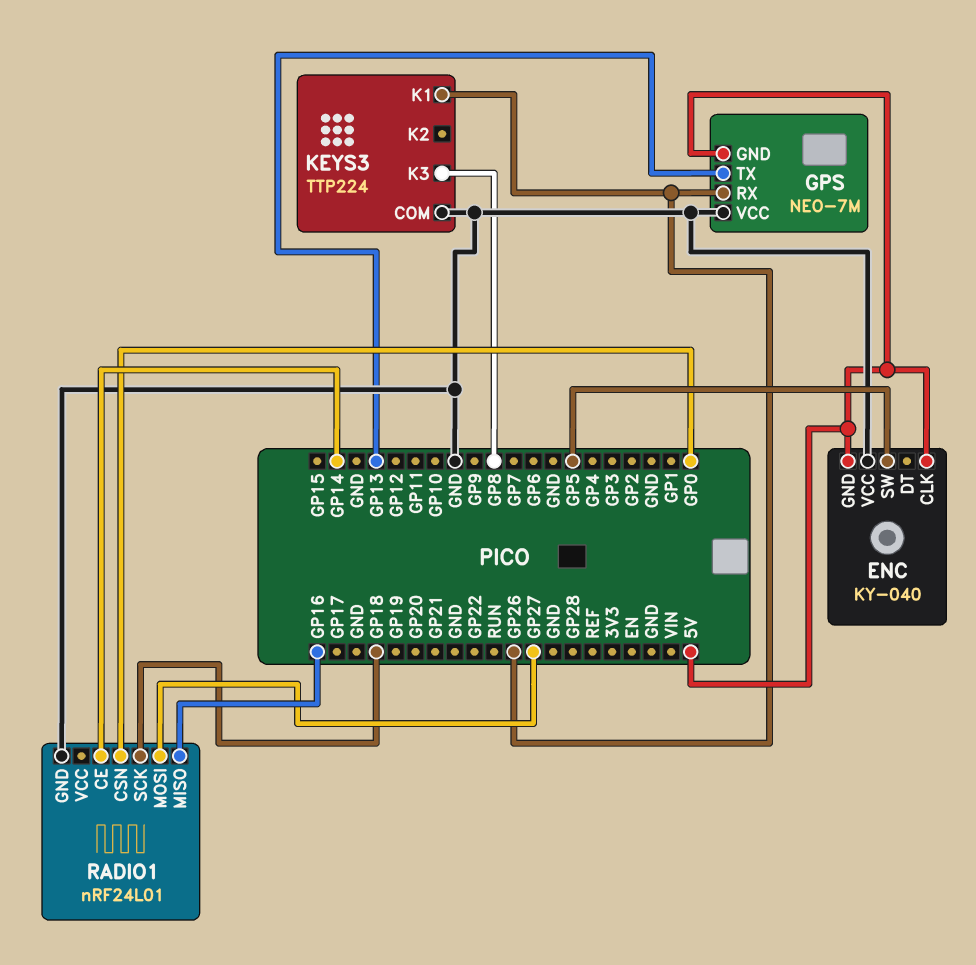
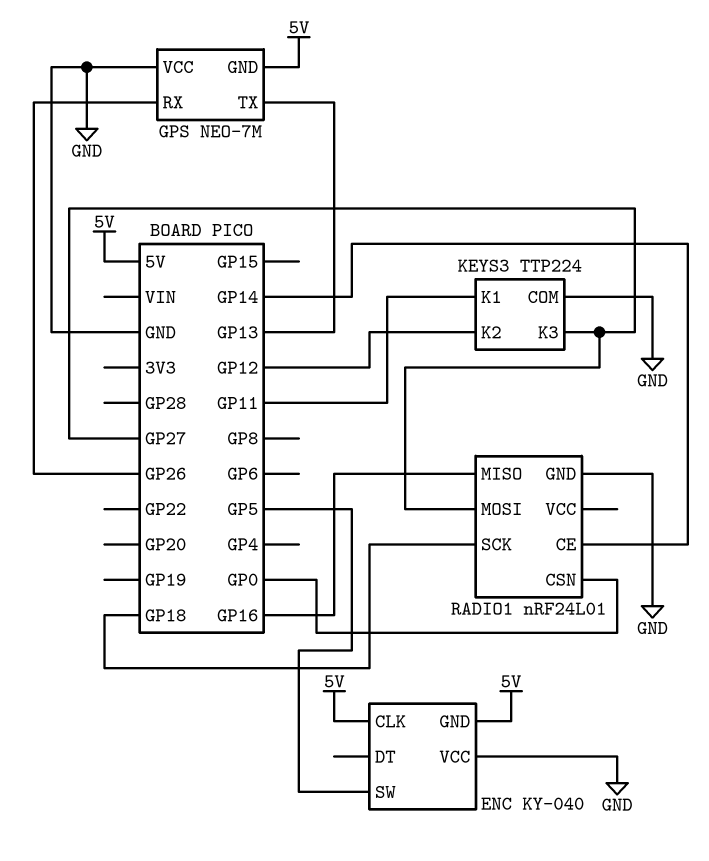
KEYS3 pin K1: GP26 -> GP11
KEYS3 pin K2: none -> GP12
KEYS3 pin K3: GP8 -> GP27

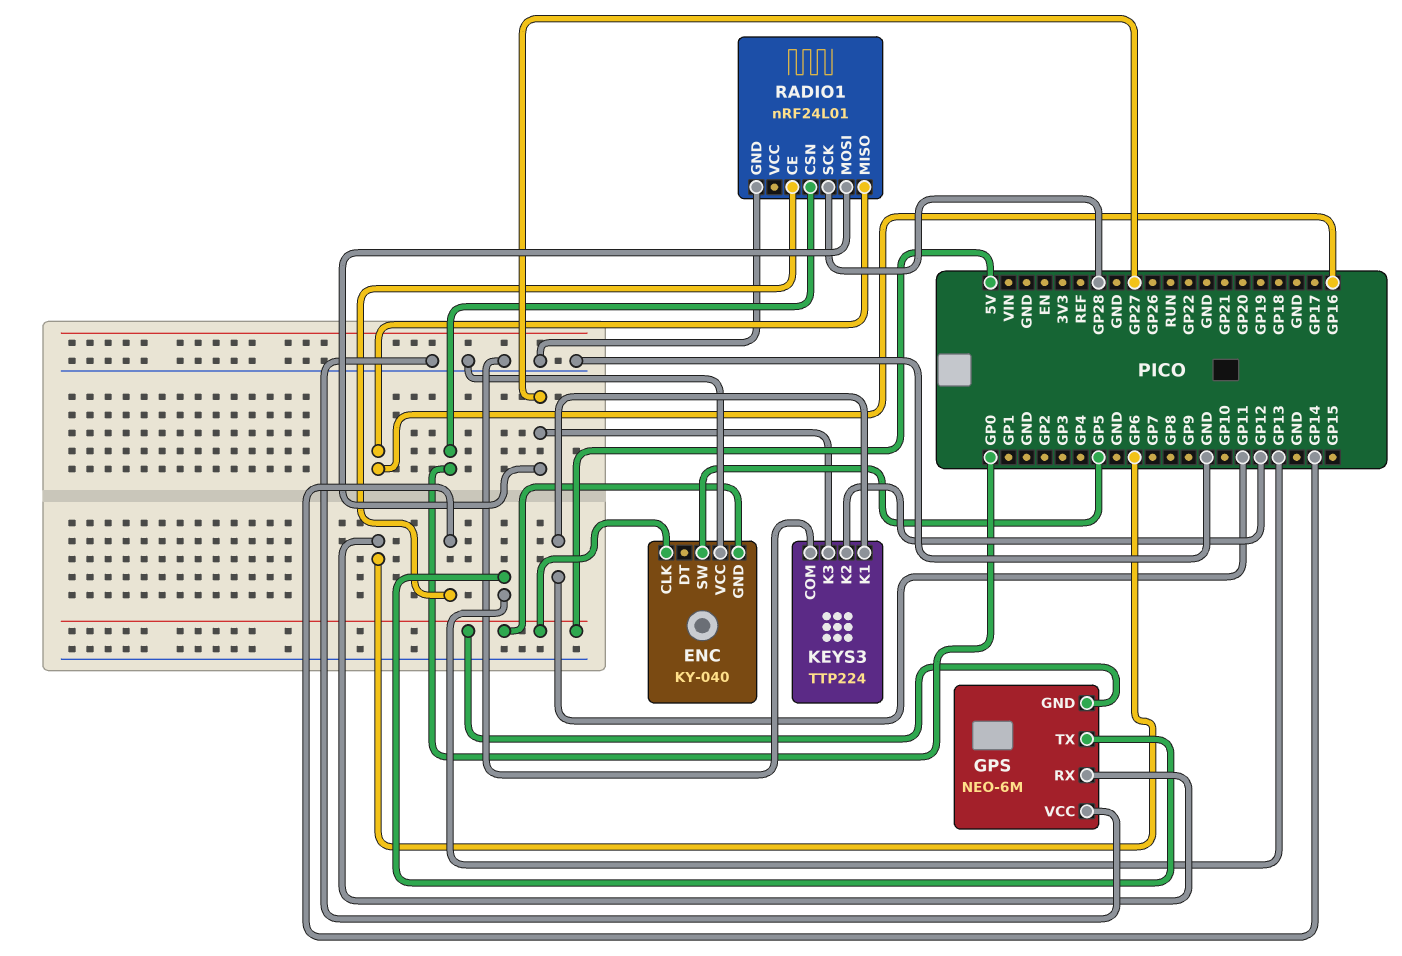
GPS: NEO-7M -> NEO-6M
GPS pin RX: GP26 -> GP6
RADIO1 pin SCK: GP18 -> GP28

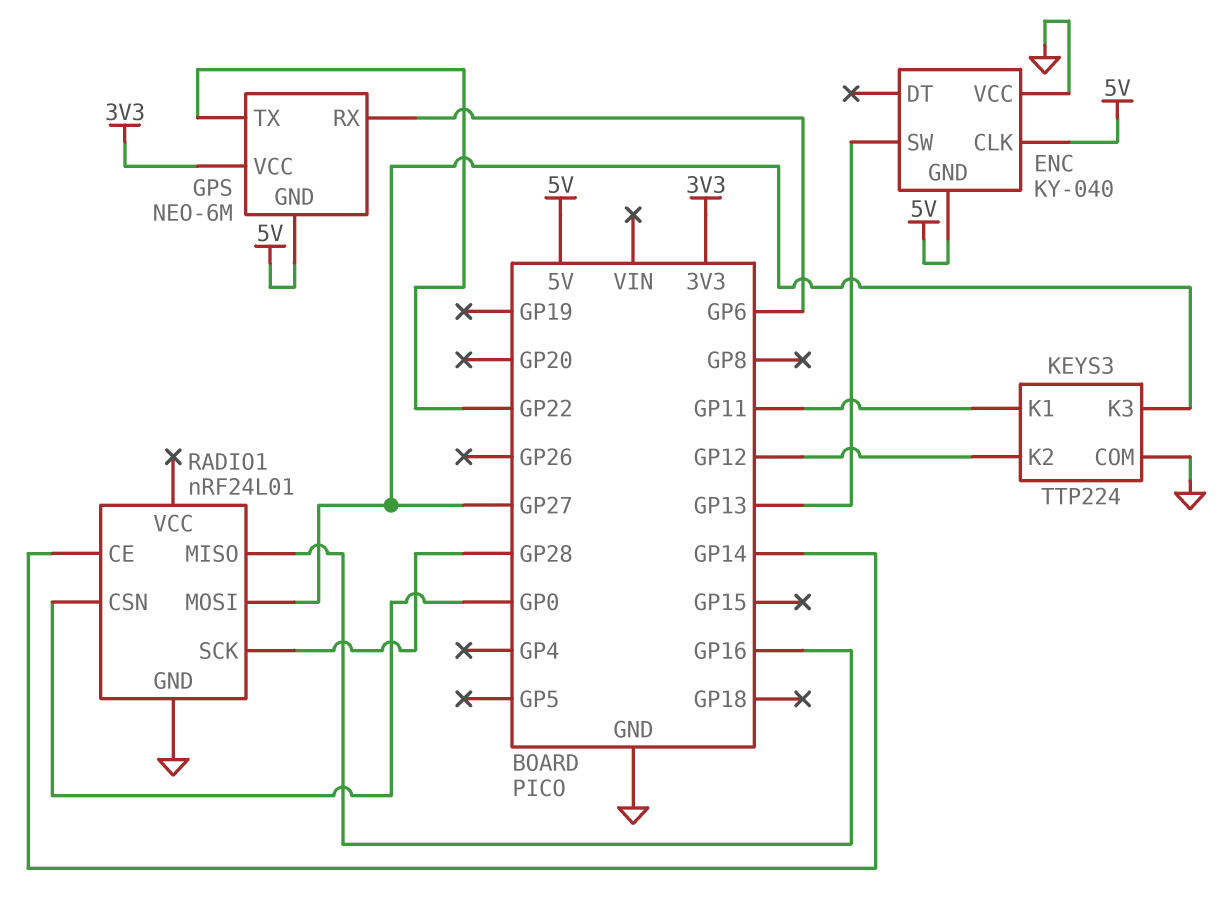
ENC pin SW: GP5 -> GP13
GPS pin TX: GP13 -> GP22
GPS pin VCC: GND -> 3V3

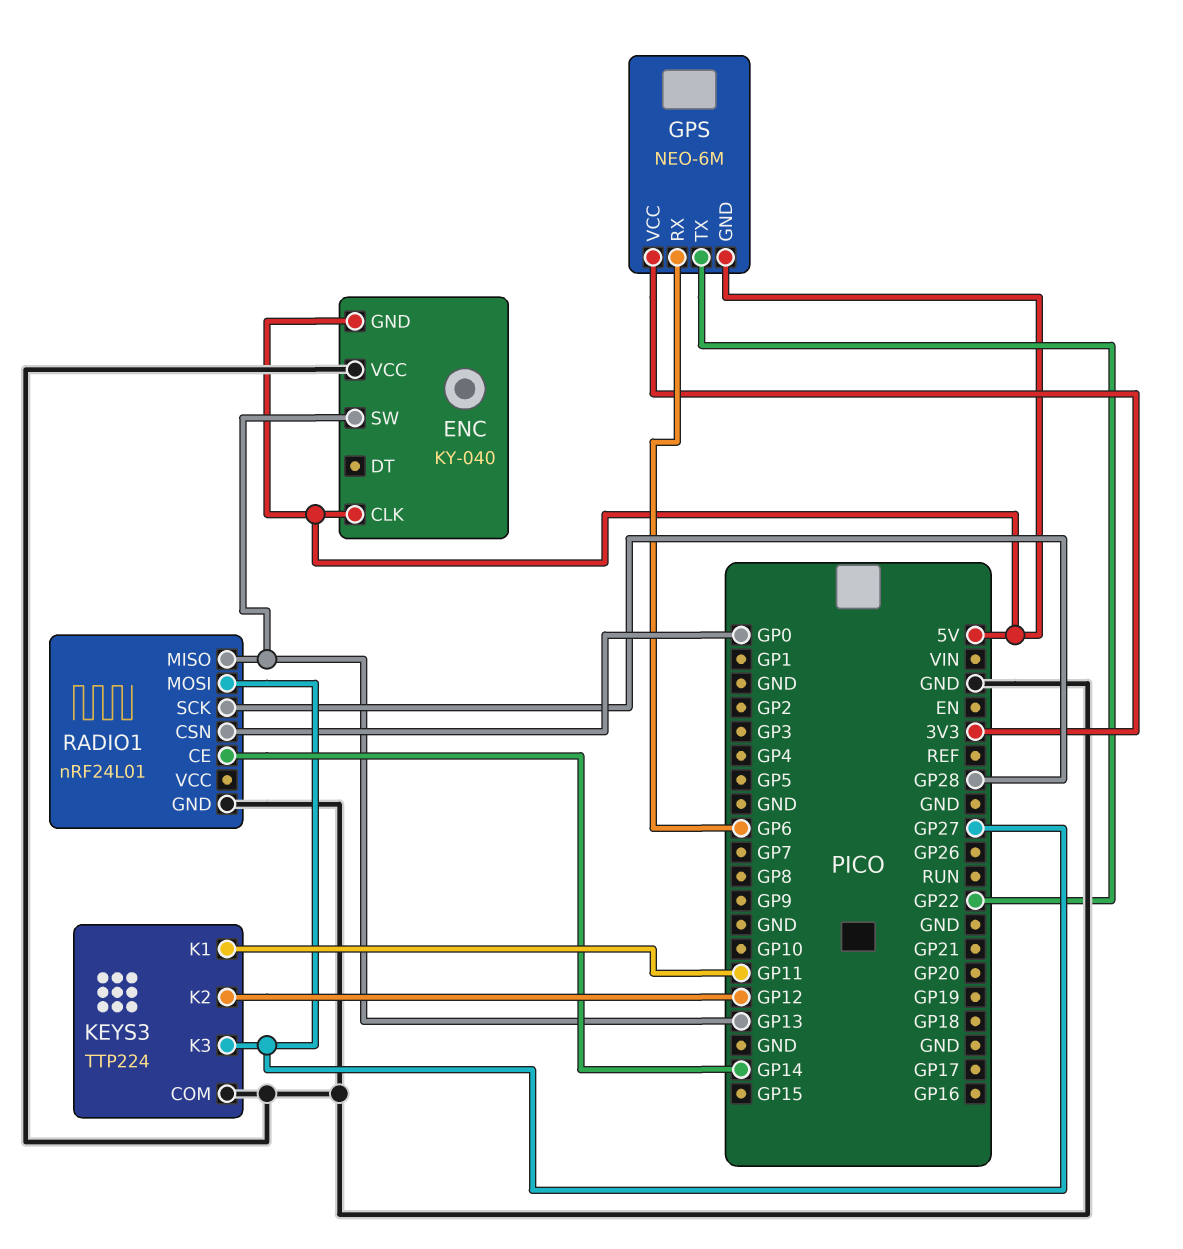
RADIO1 pin MISO: GP16 -> GP13

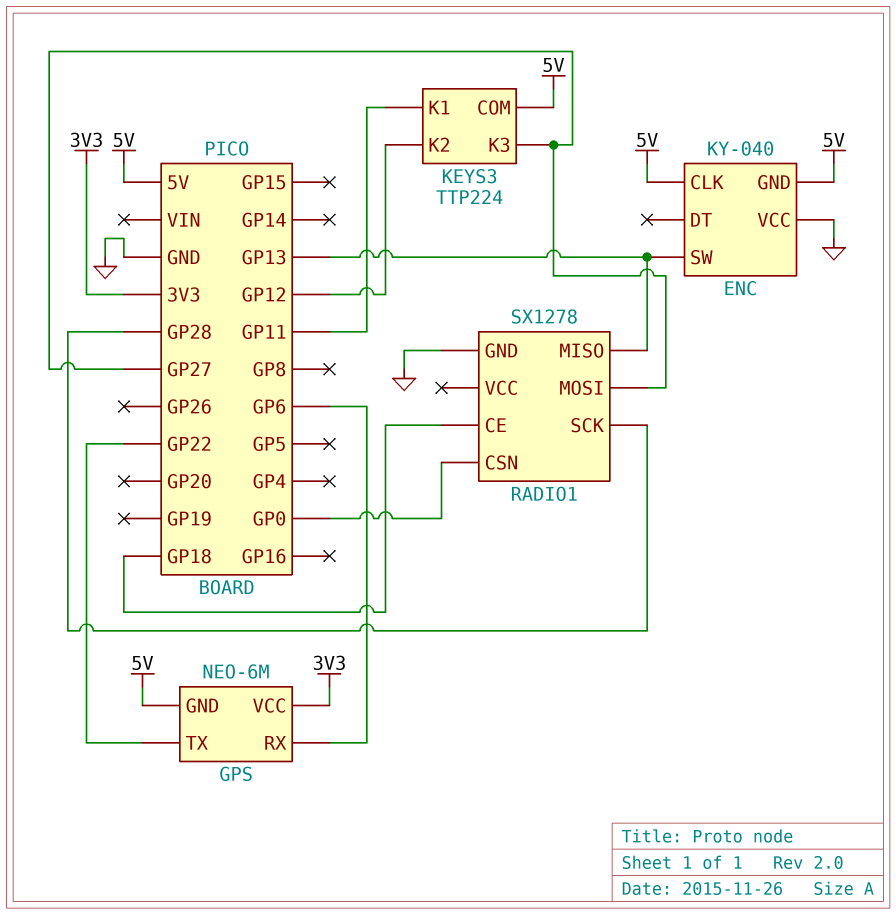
KEYS3 pin COM: GND -> 5V
RADIO1: nRF24L01 -> SX1278
RADIO1 pin CE: GP14 -> GP18

